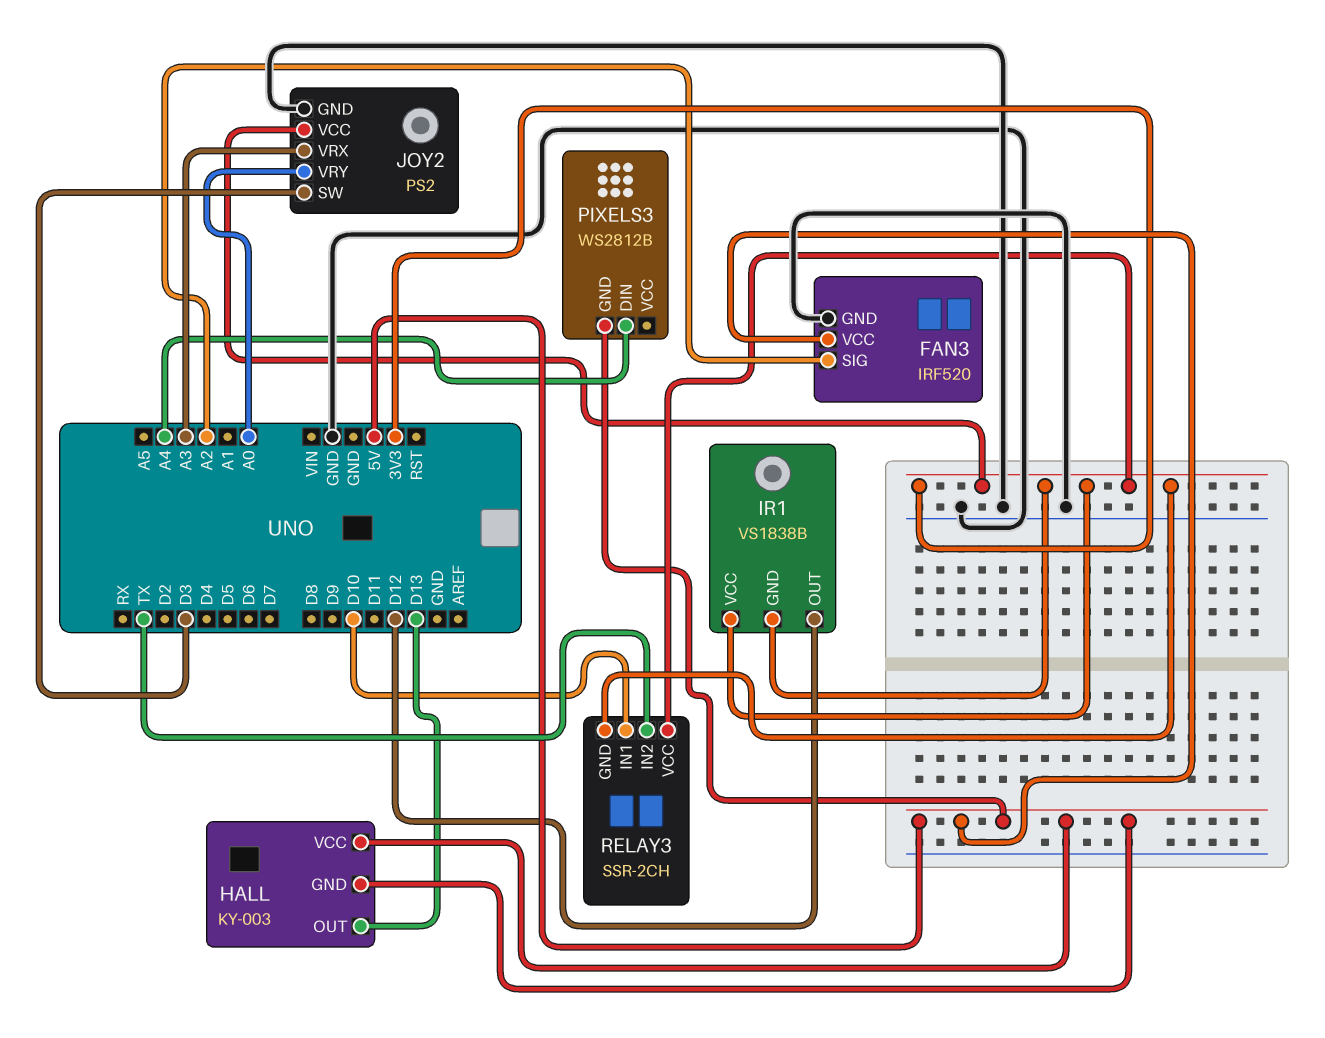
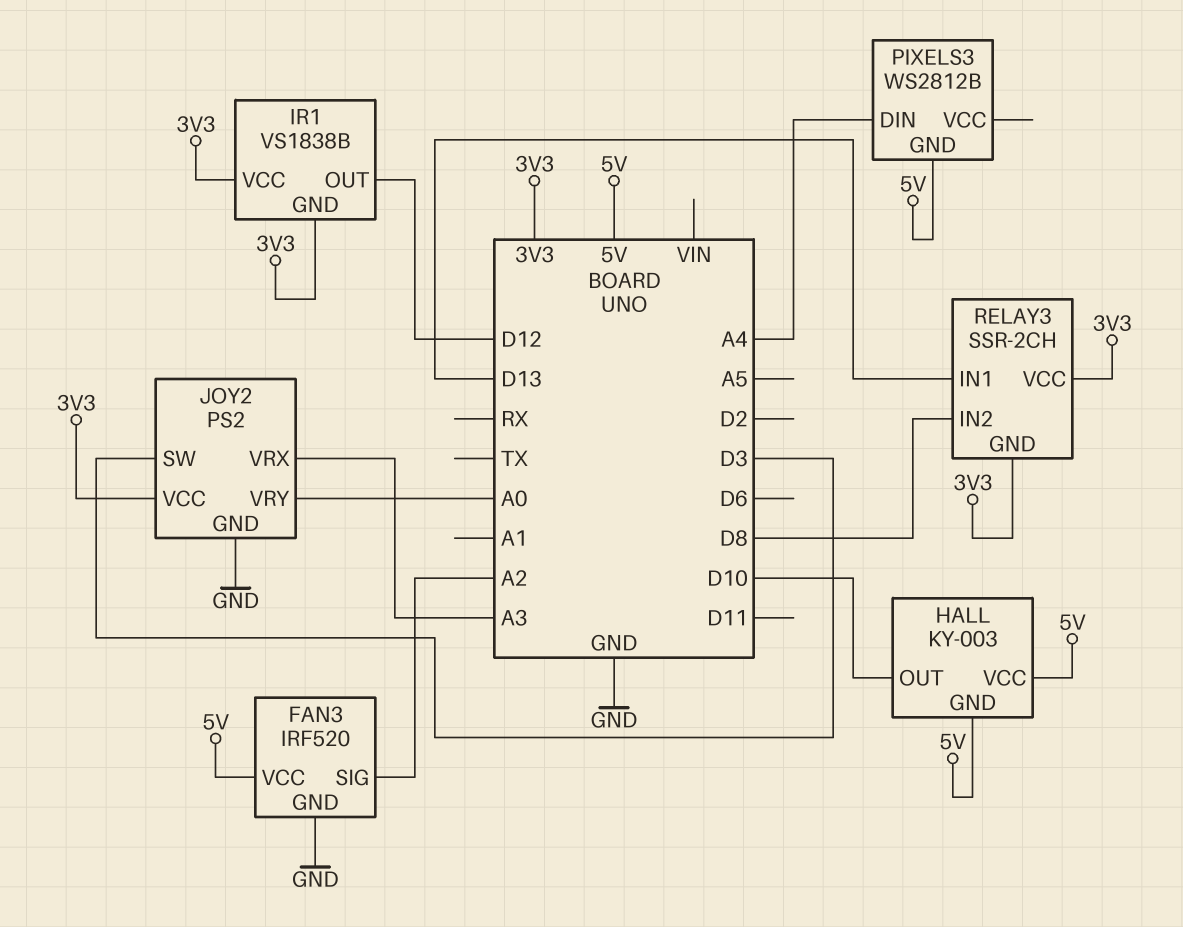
HALL pin OUT: D13 -> D10
RELAY3 pin IN1: D10 -> D13
RELAY3 pin IN2: TX -> D8

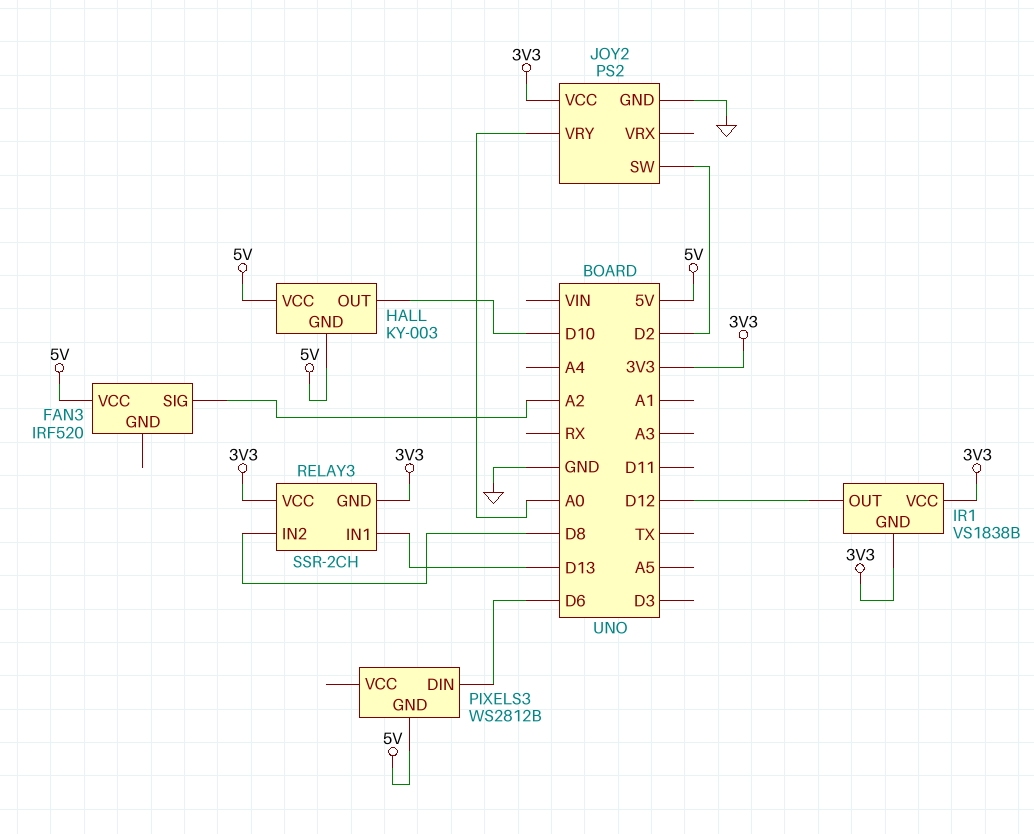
FAN3 pin GND: GND -> none
JOY2 pin SW: D3 -> D2
JOY2 pin VRX: A3 -> none
PIXELS3 pin DIN: A4 -> D6

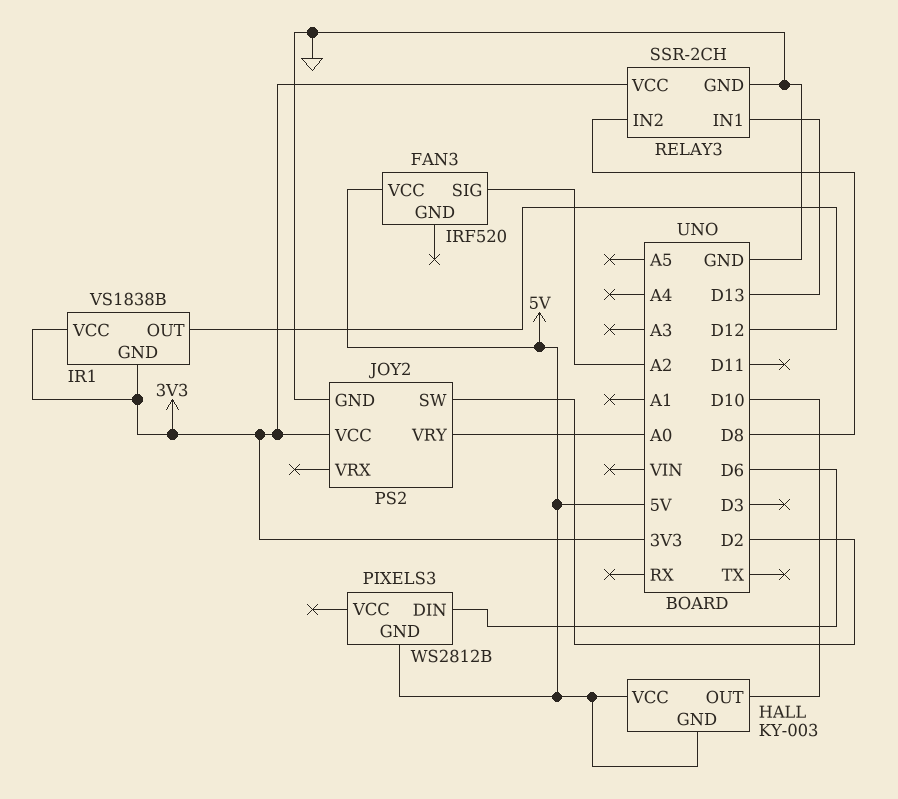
RELAY3 pin GND: 3V3 -> GND

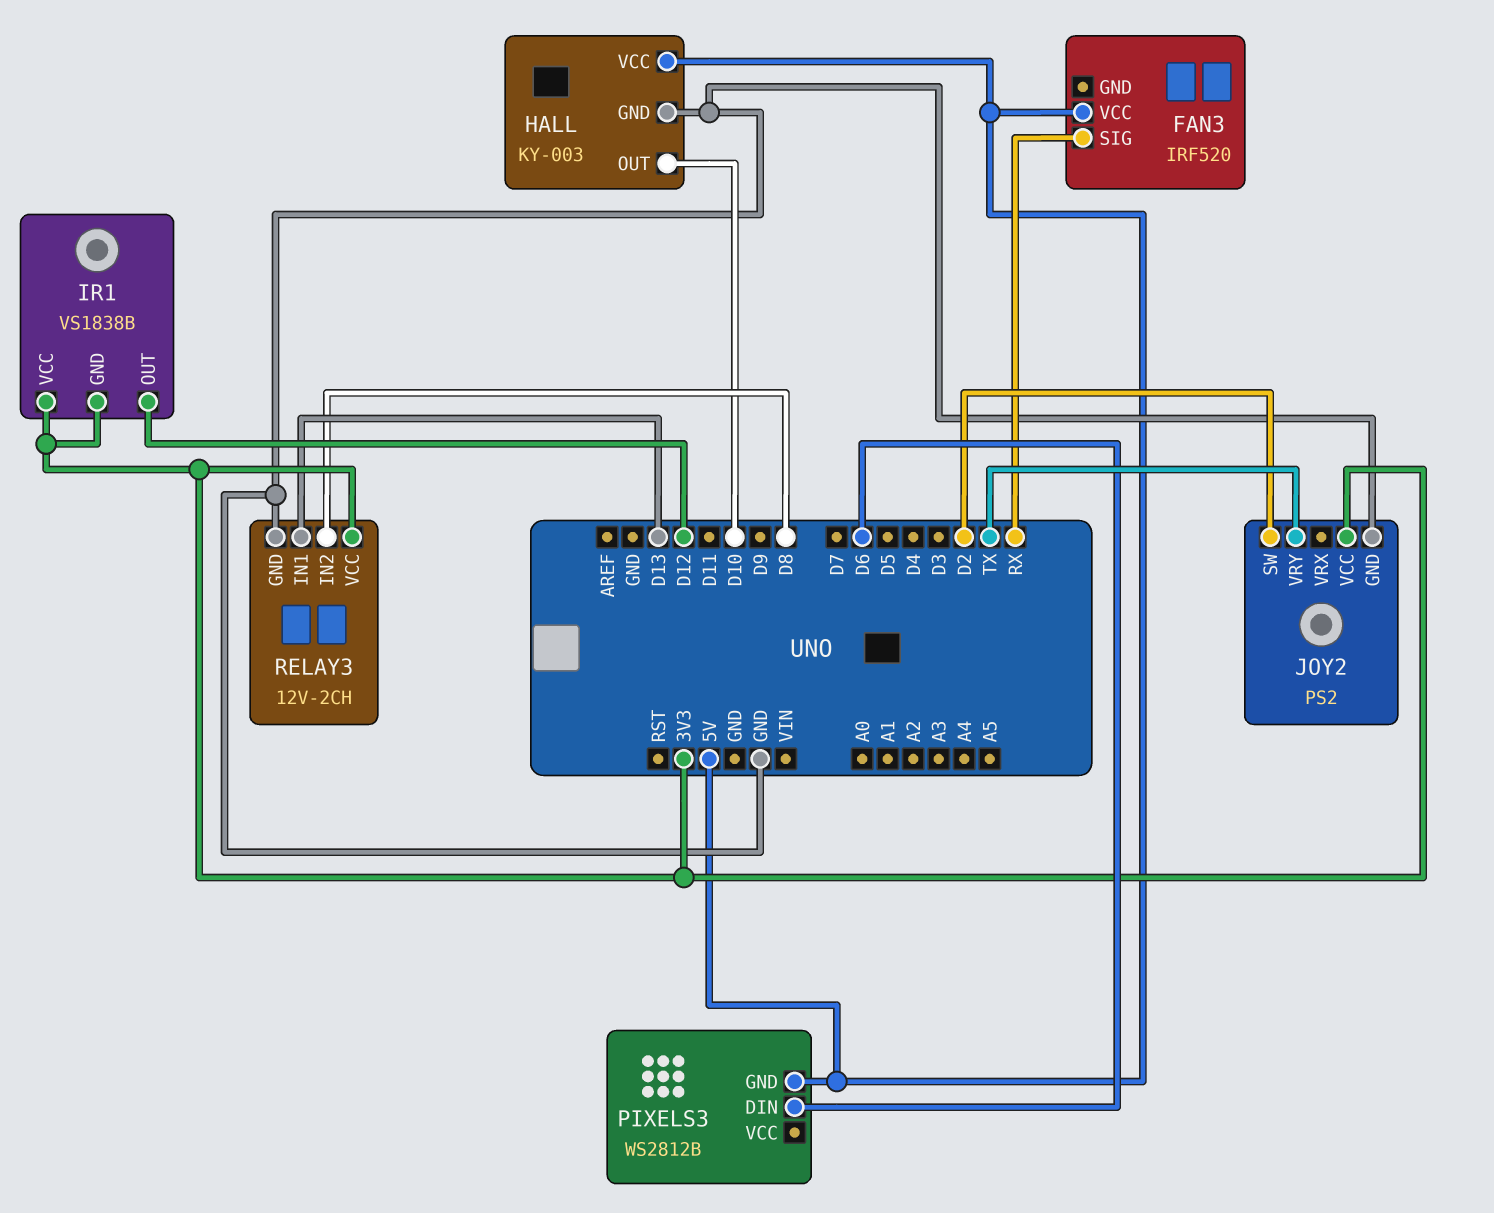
FAN3 pin SIG: A2 -> RX
HALL pin GND: 5V -> GND
JOY2 pin VRY: A0 -> TX
RELAY3: SSR-2CH -> 12V-2CH

